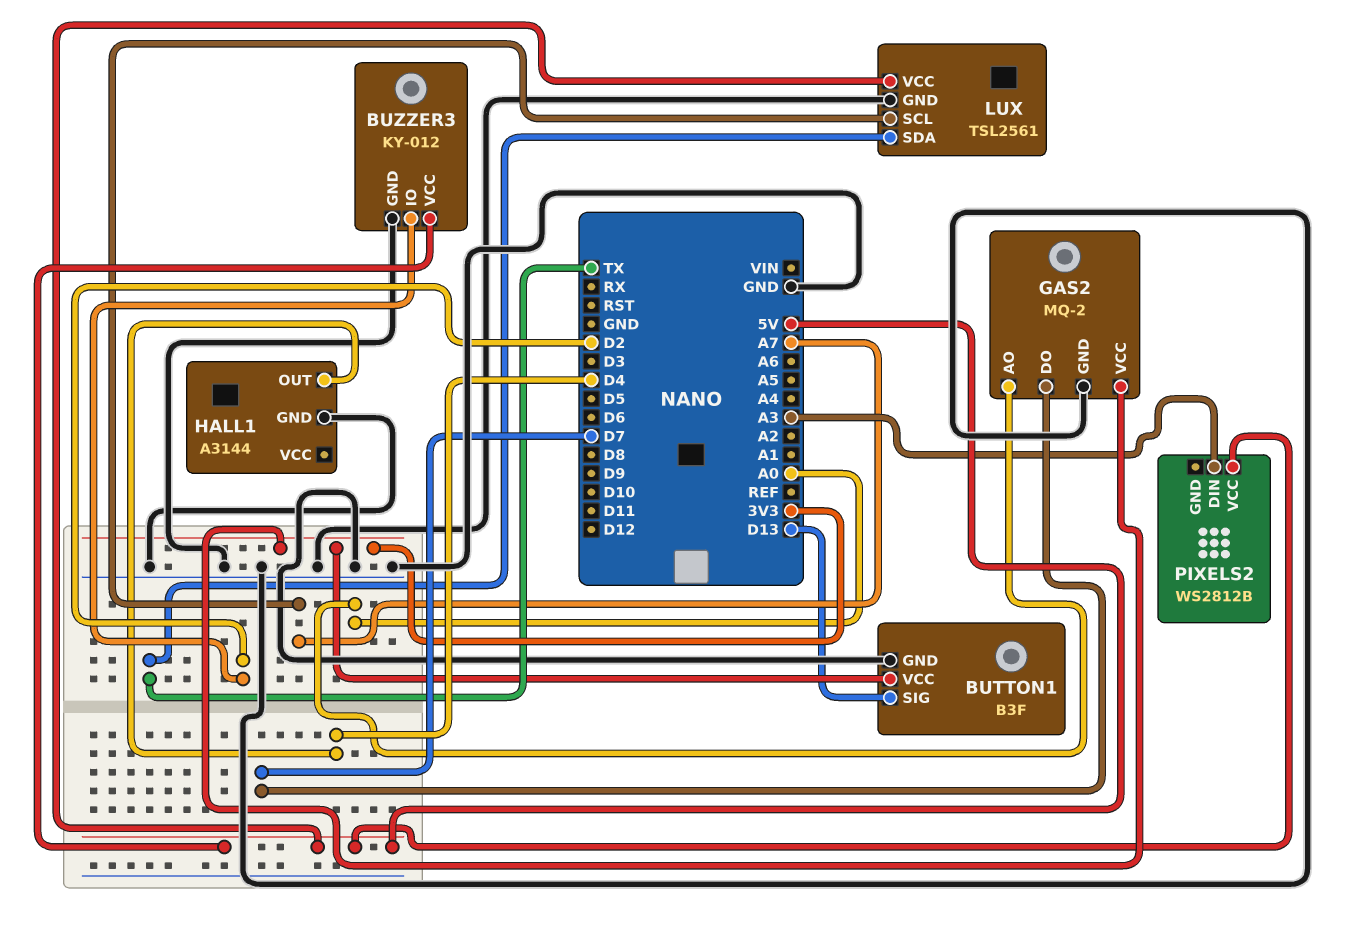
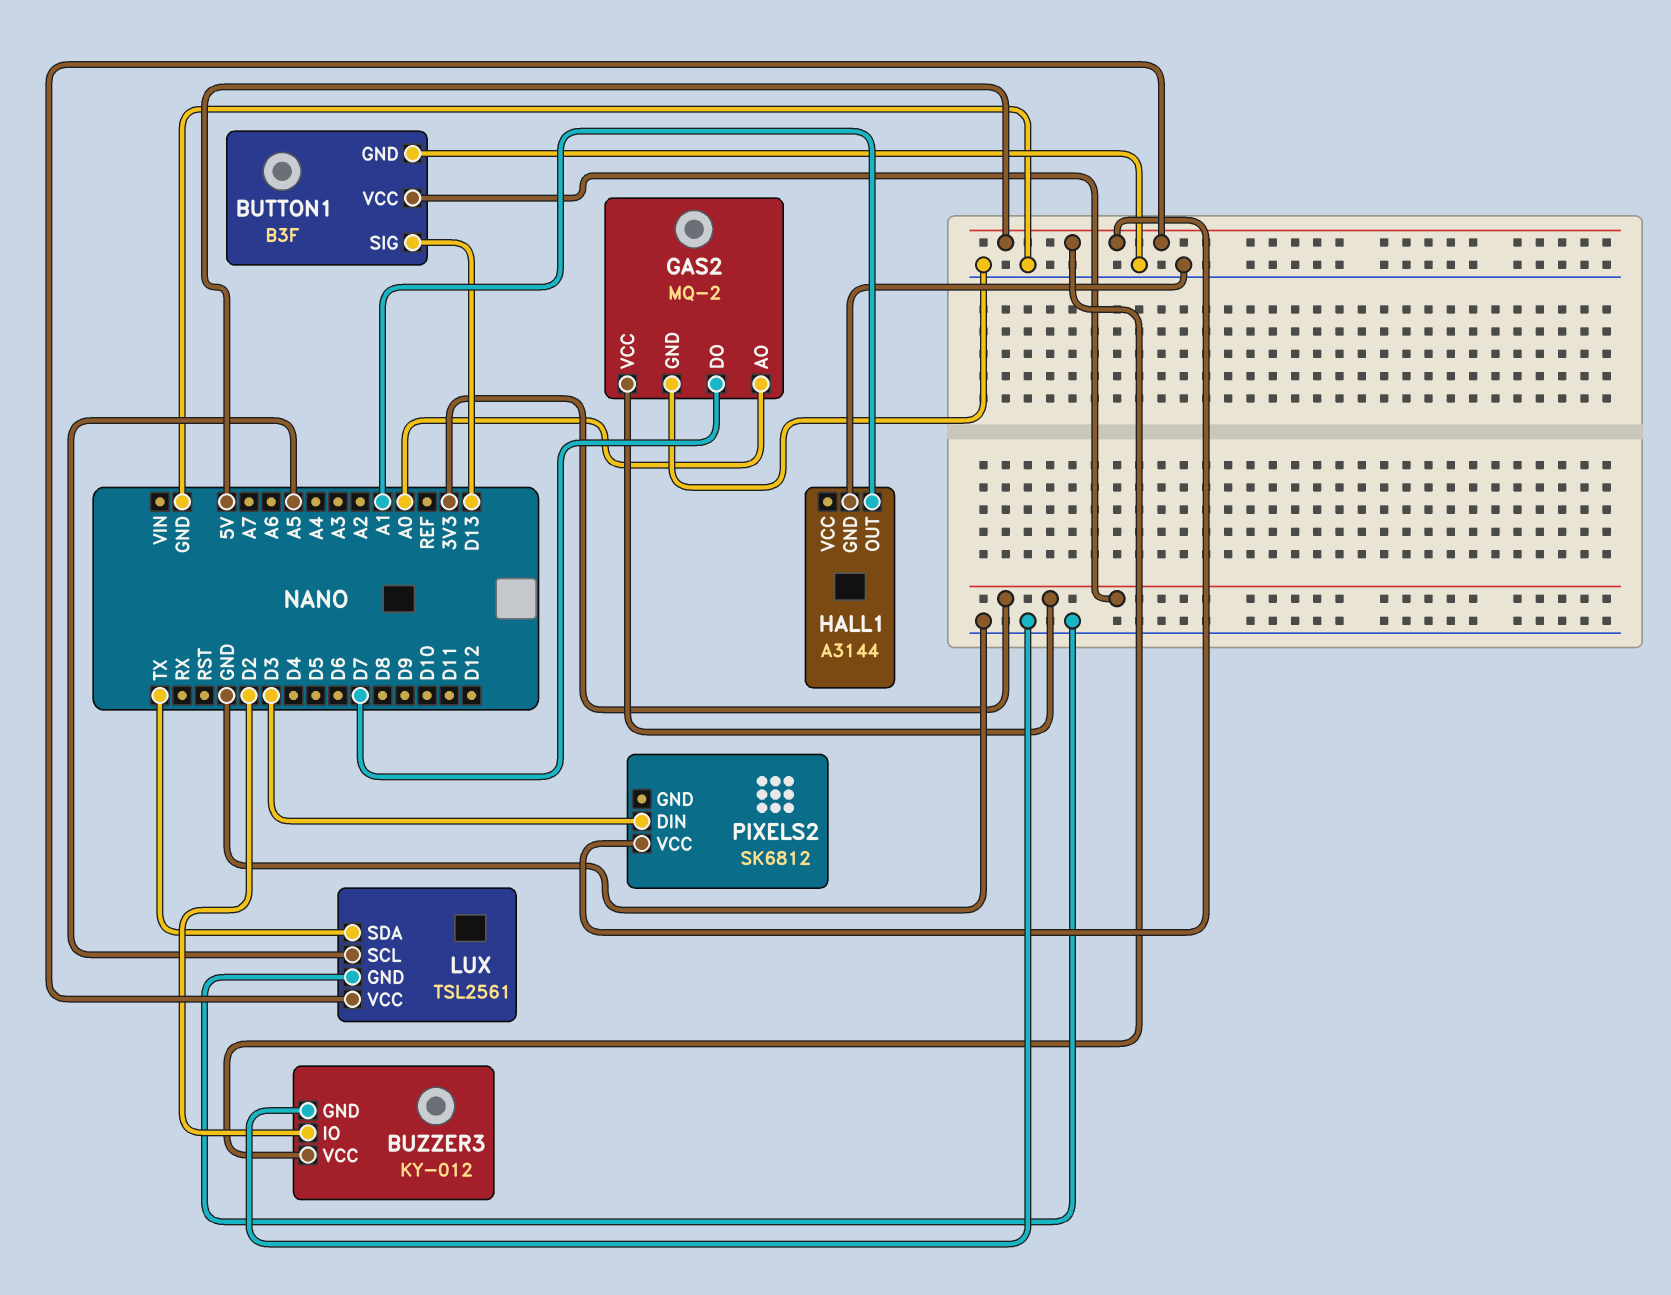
HALL1 pin OUT: D4 -> A1
LUX pin SCL: A7 -> A5
PIXELS2: WS2812B -> SK6812
PIXELS2 pin DIN: A3 -> D3

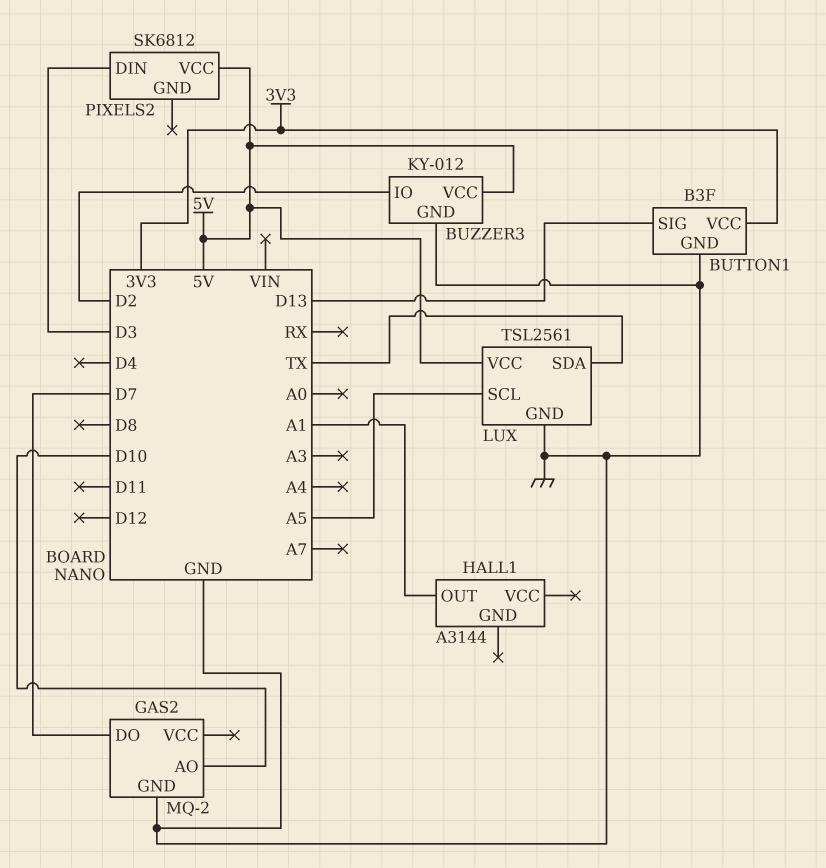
GAS2 pin AO: A0 -> D10
GAS2 pin VCC: 3V3 -> none
HALL1 pin GND: GND -> none

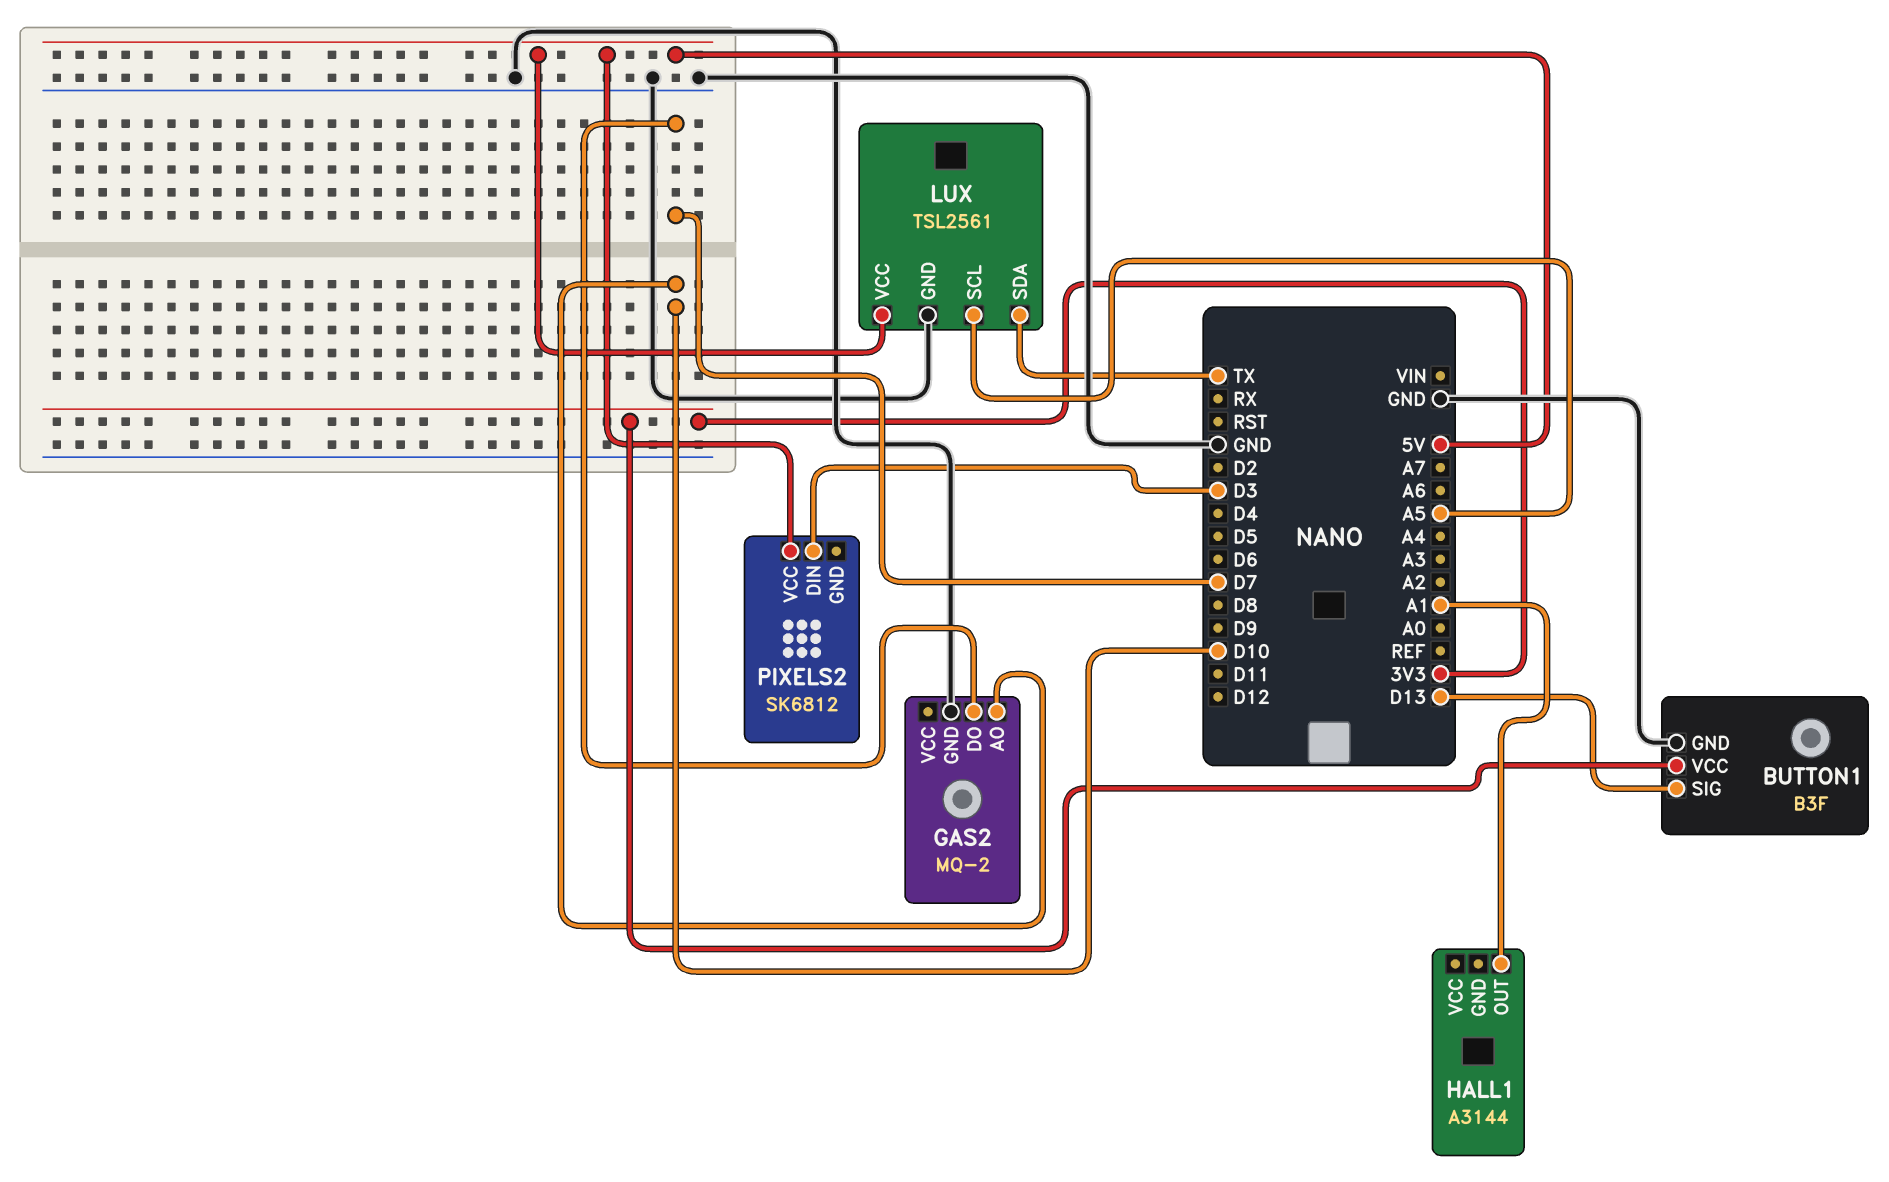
BUZZER3: KY-012 -> none
BUZZER3 pin GND: GND -> none
BUZZER3 pin IO: D2 -> none
BUZZER3 pin VCC: 5V -> none

